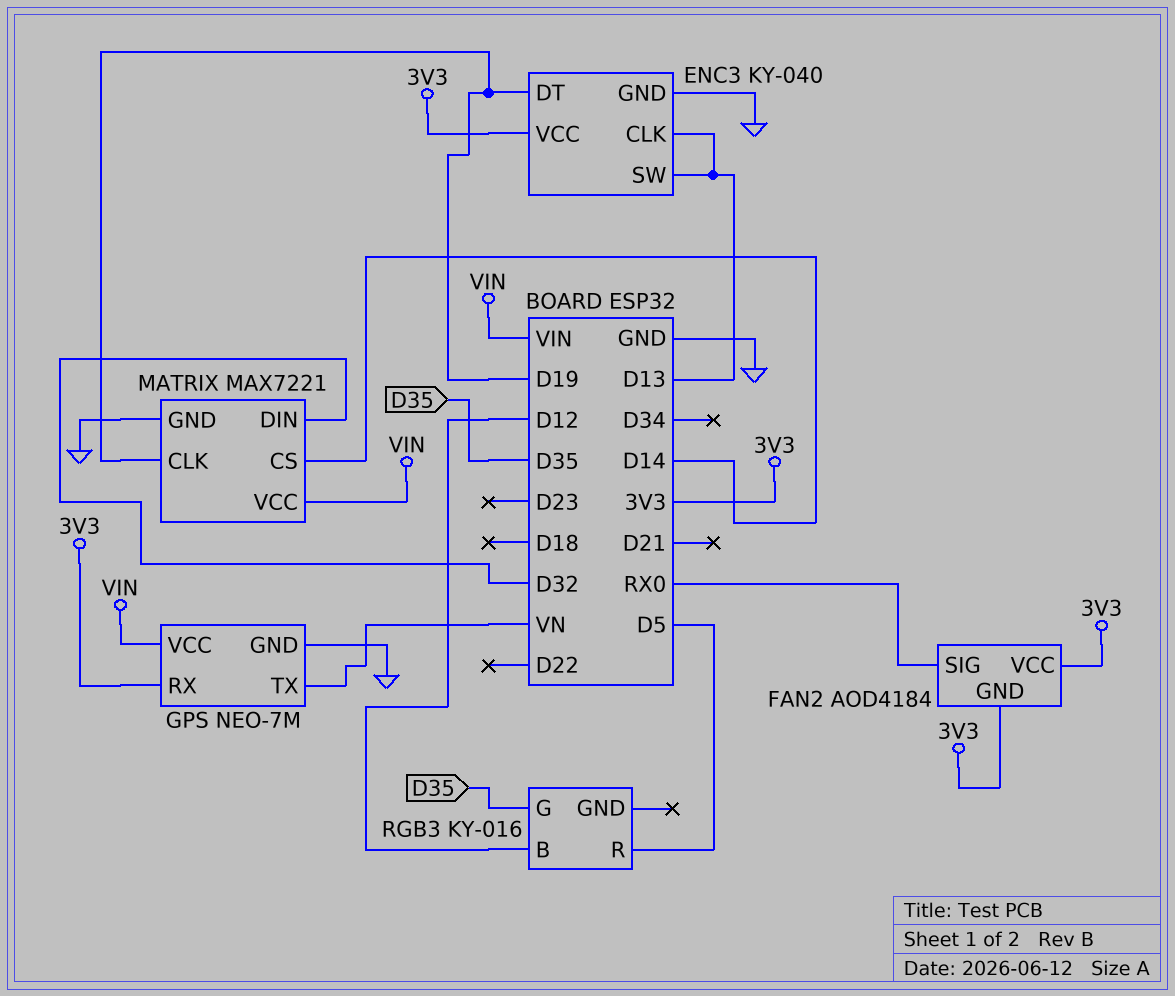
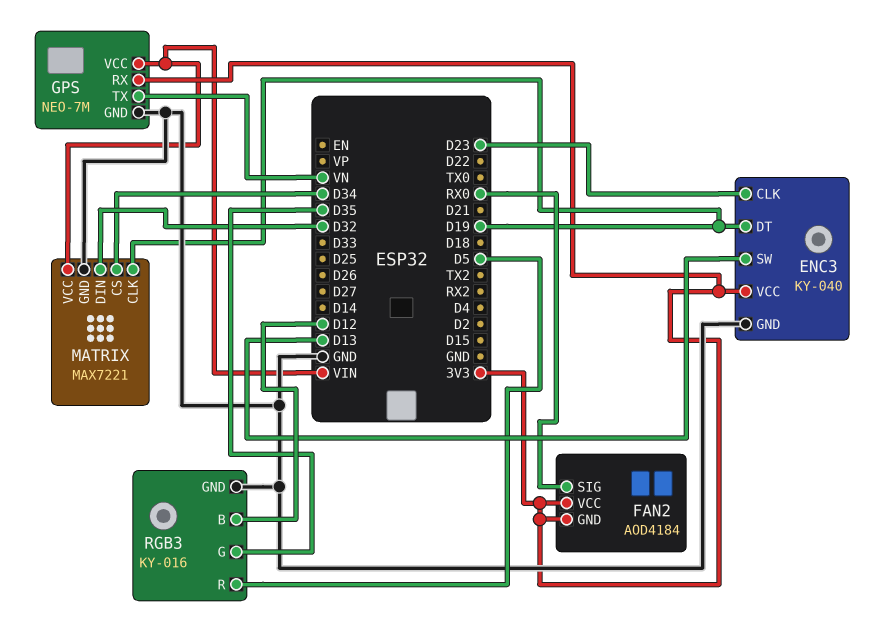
ENC3 pin CLK: D13 -> D23
MATRIX pin CS: D14 -> D34
RGB3 pin GND: none -> GND

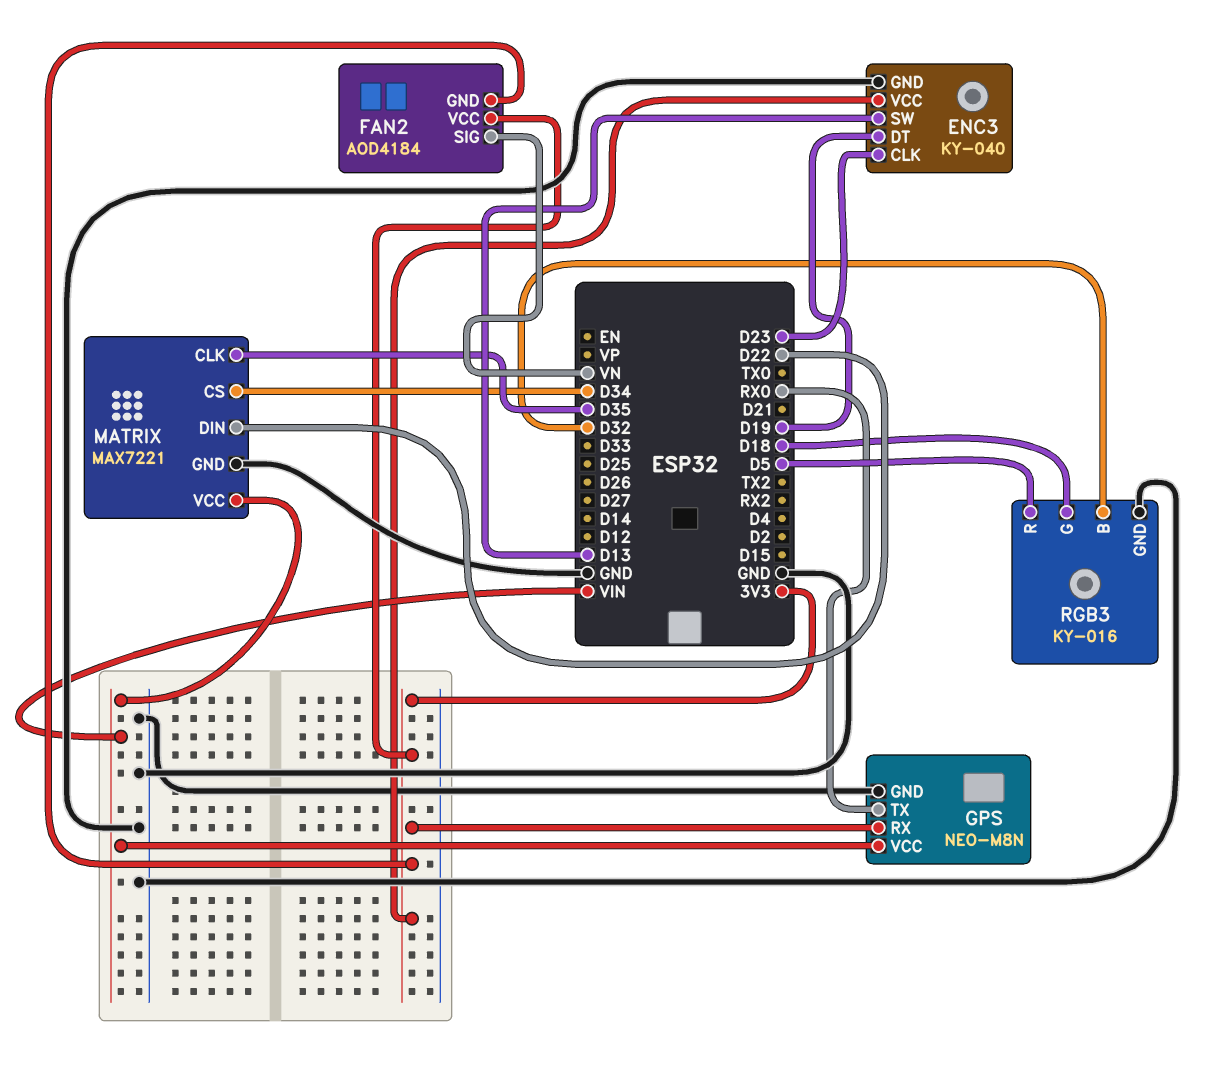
FAN2 pin SIG: RX0 -> VN
GPS: NEO-7M -> NEO-M8N
GPS pin TX: VN -> RX0
MATRIX pin CLK: D19 -> D35
MATRIX pin DIN: D32 -> D22
RGB3 pin B: D12 -> D32
RGB3 pin G: D35 -> D18

